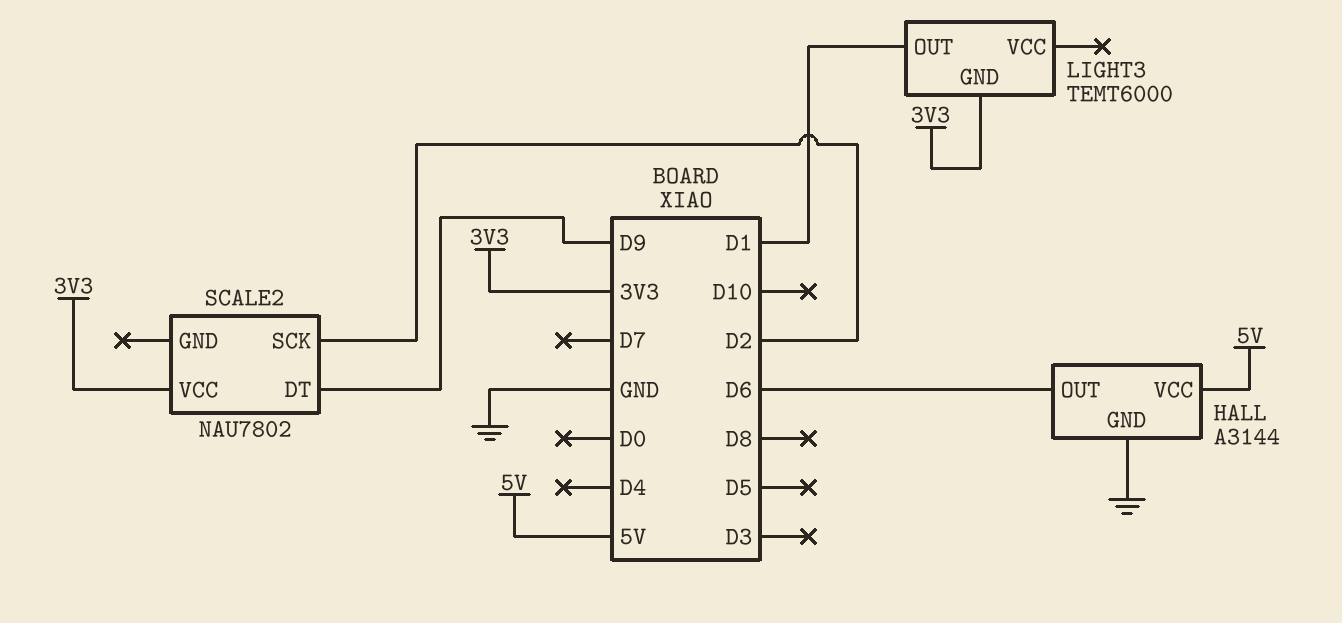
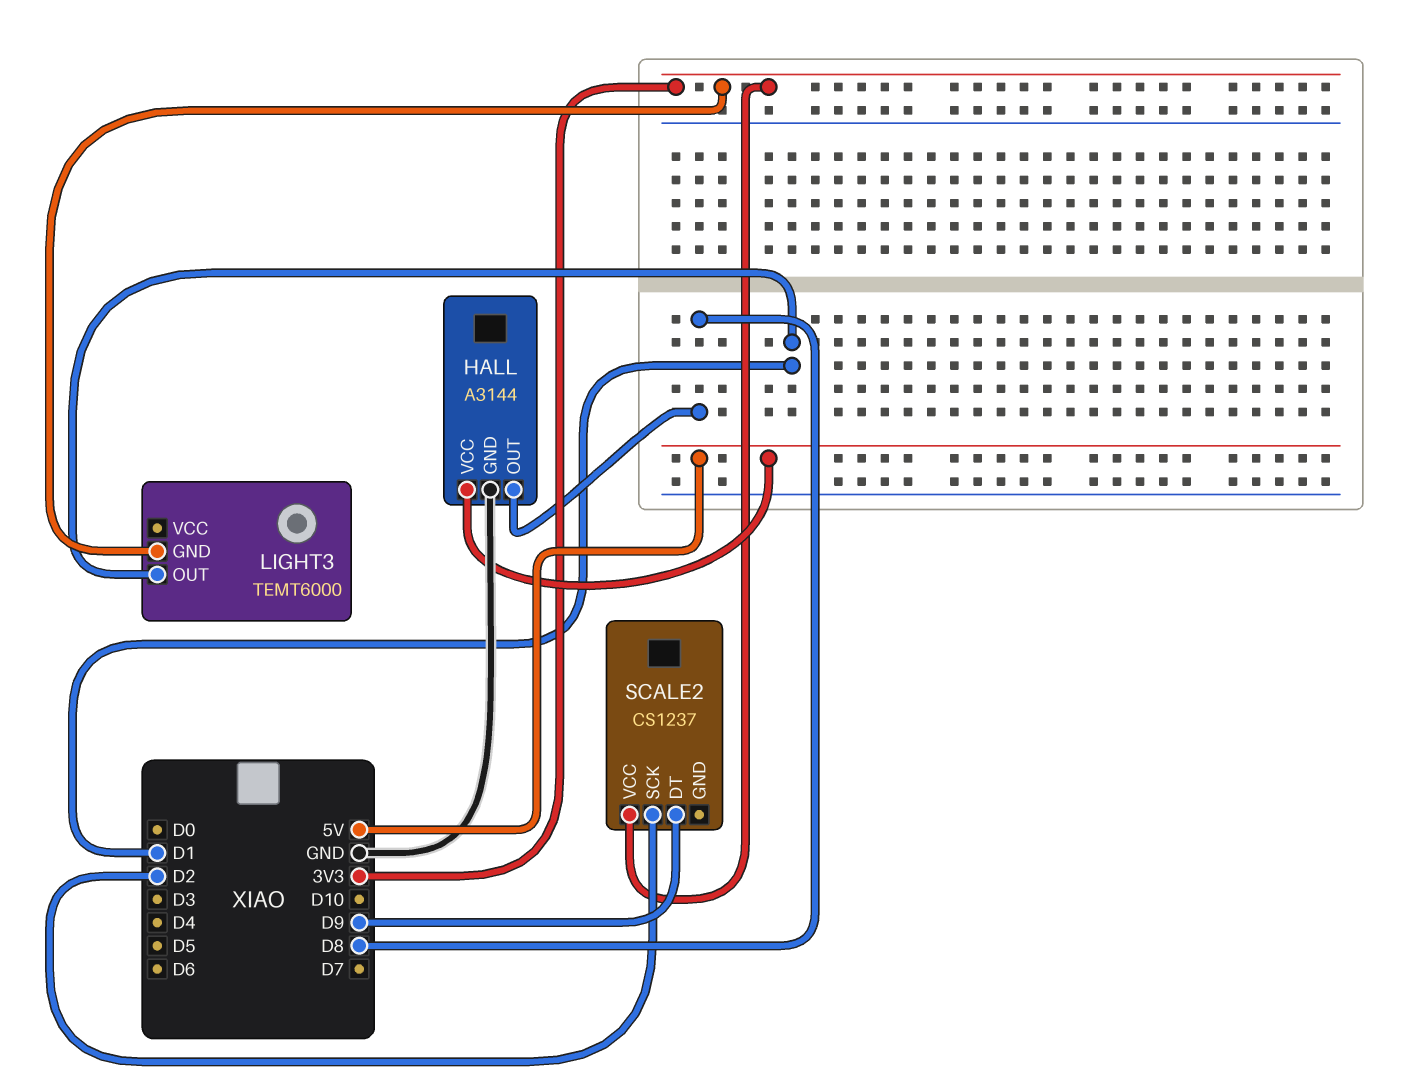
HALL pin OUT: D6 -> D8
SCALE2: NAU7802 -> CS1237

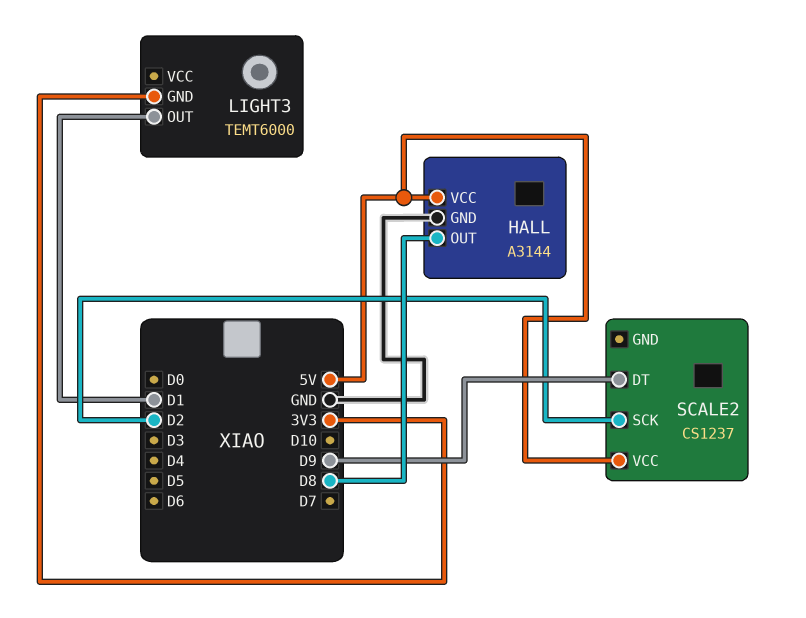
SCALE2 pin VCC: 3V3 -> 5V

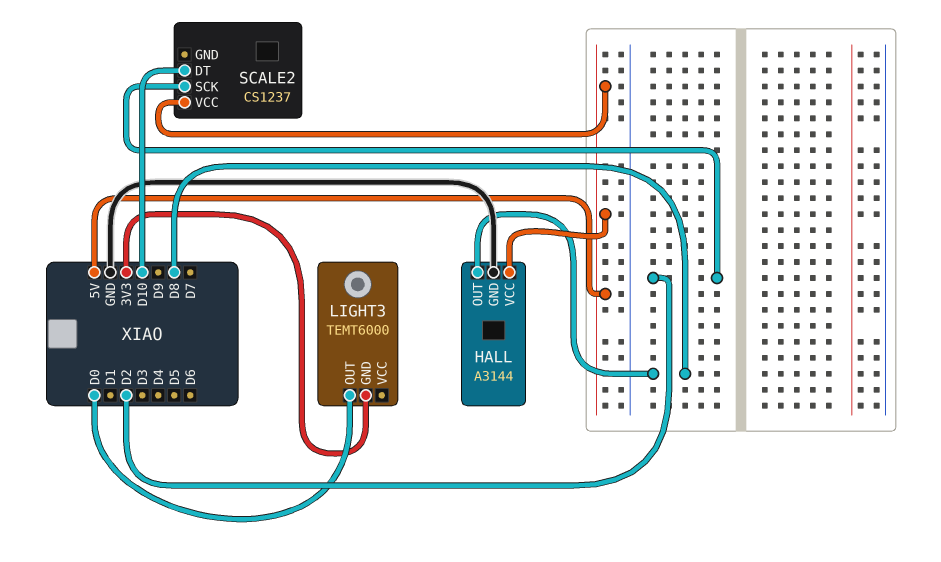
LIGHT3 pin OUT: D1 -> D0
SCALE2 pin DT: D9 -> D10

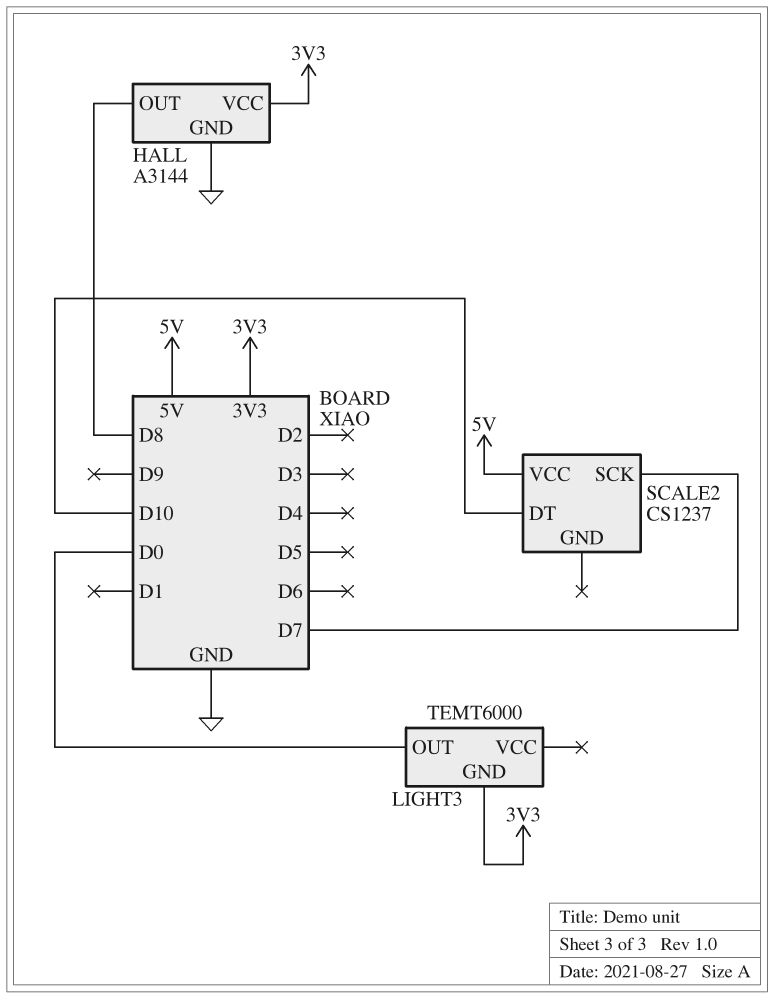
HALL pin VCC: 5V -> 3V3
SCALE2 pin SCK: D2 -> D7

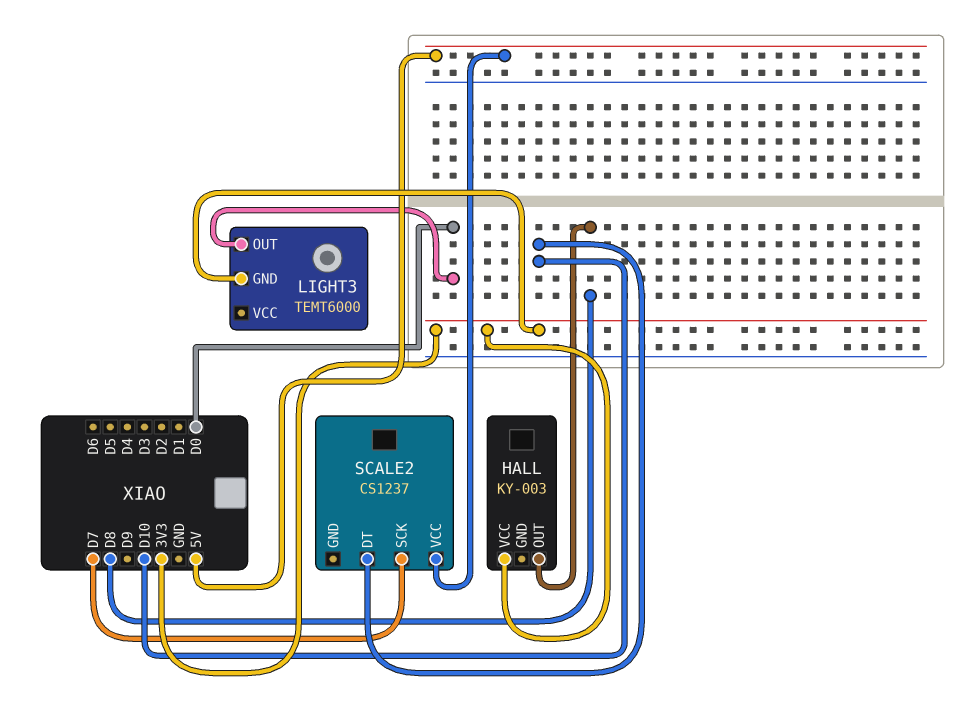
HALL: A3144 -> KY-003
HALL pin GND: GND -> none

